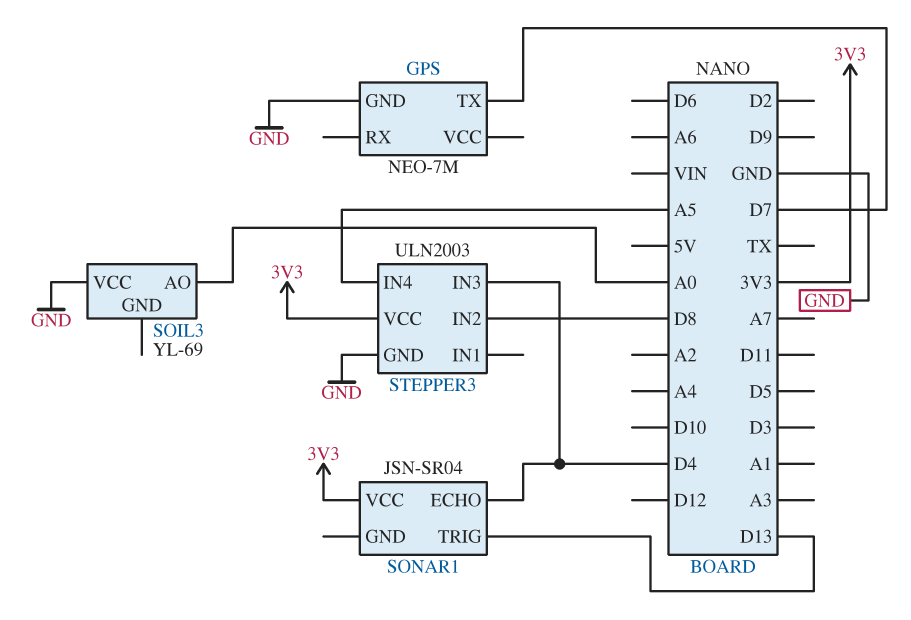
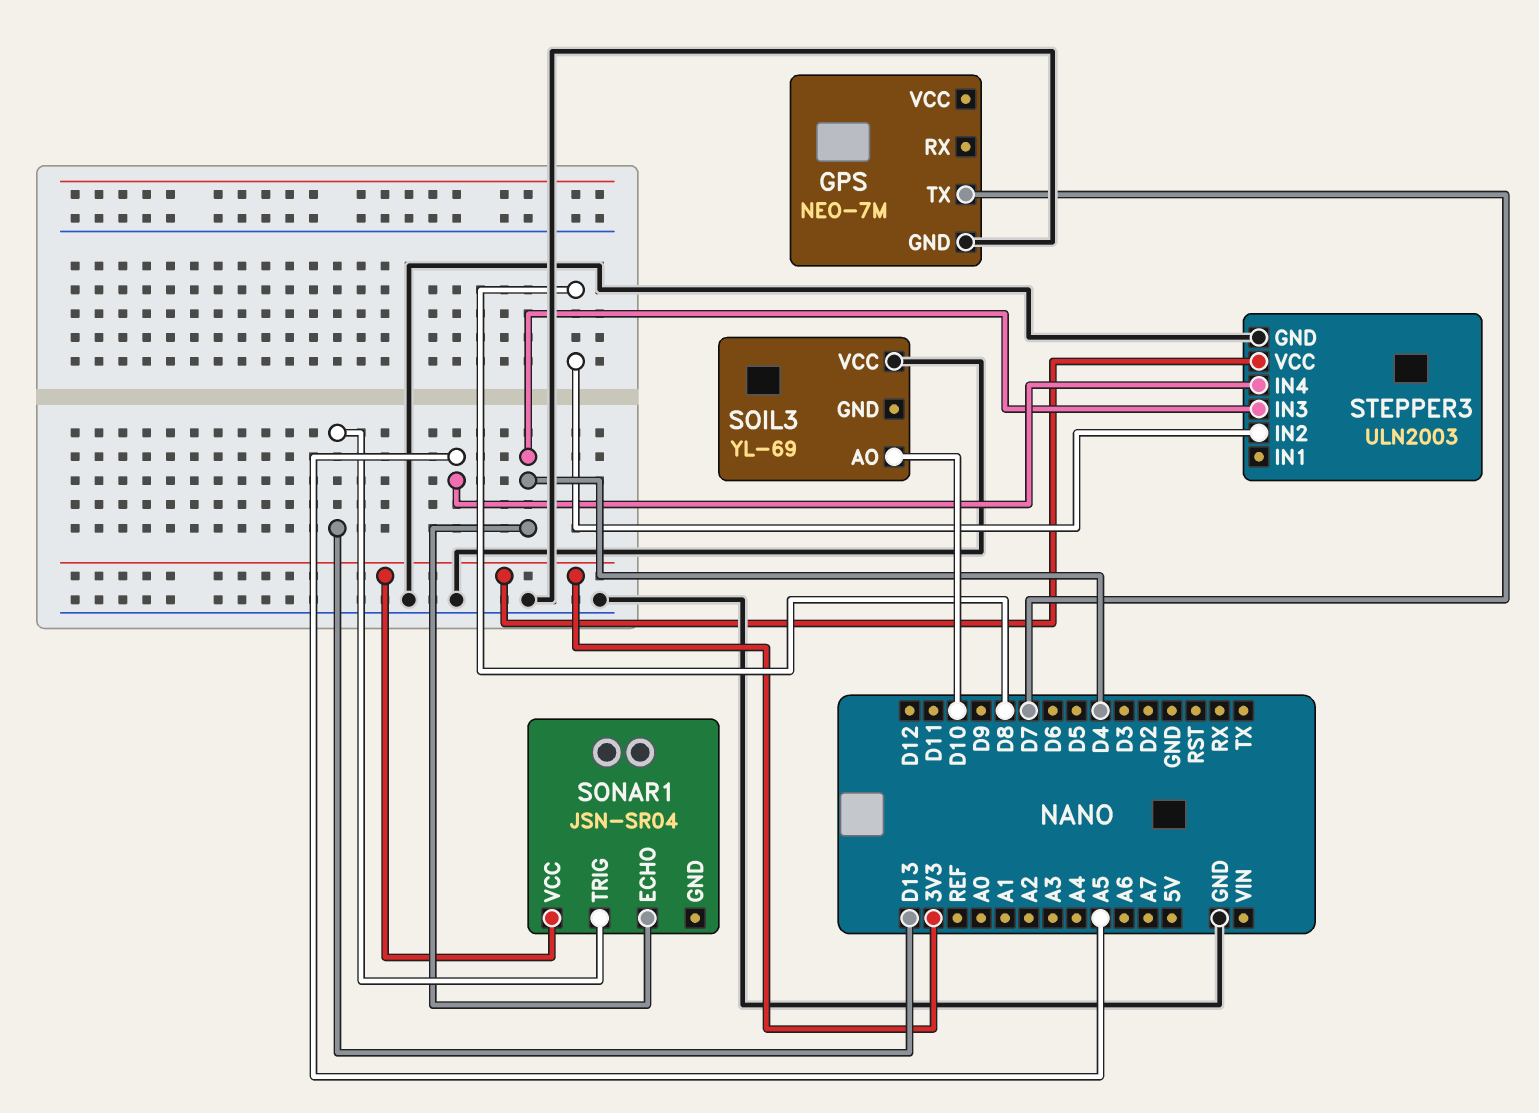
SOIL3 pin AO: A0 -> D10

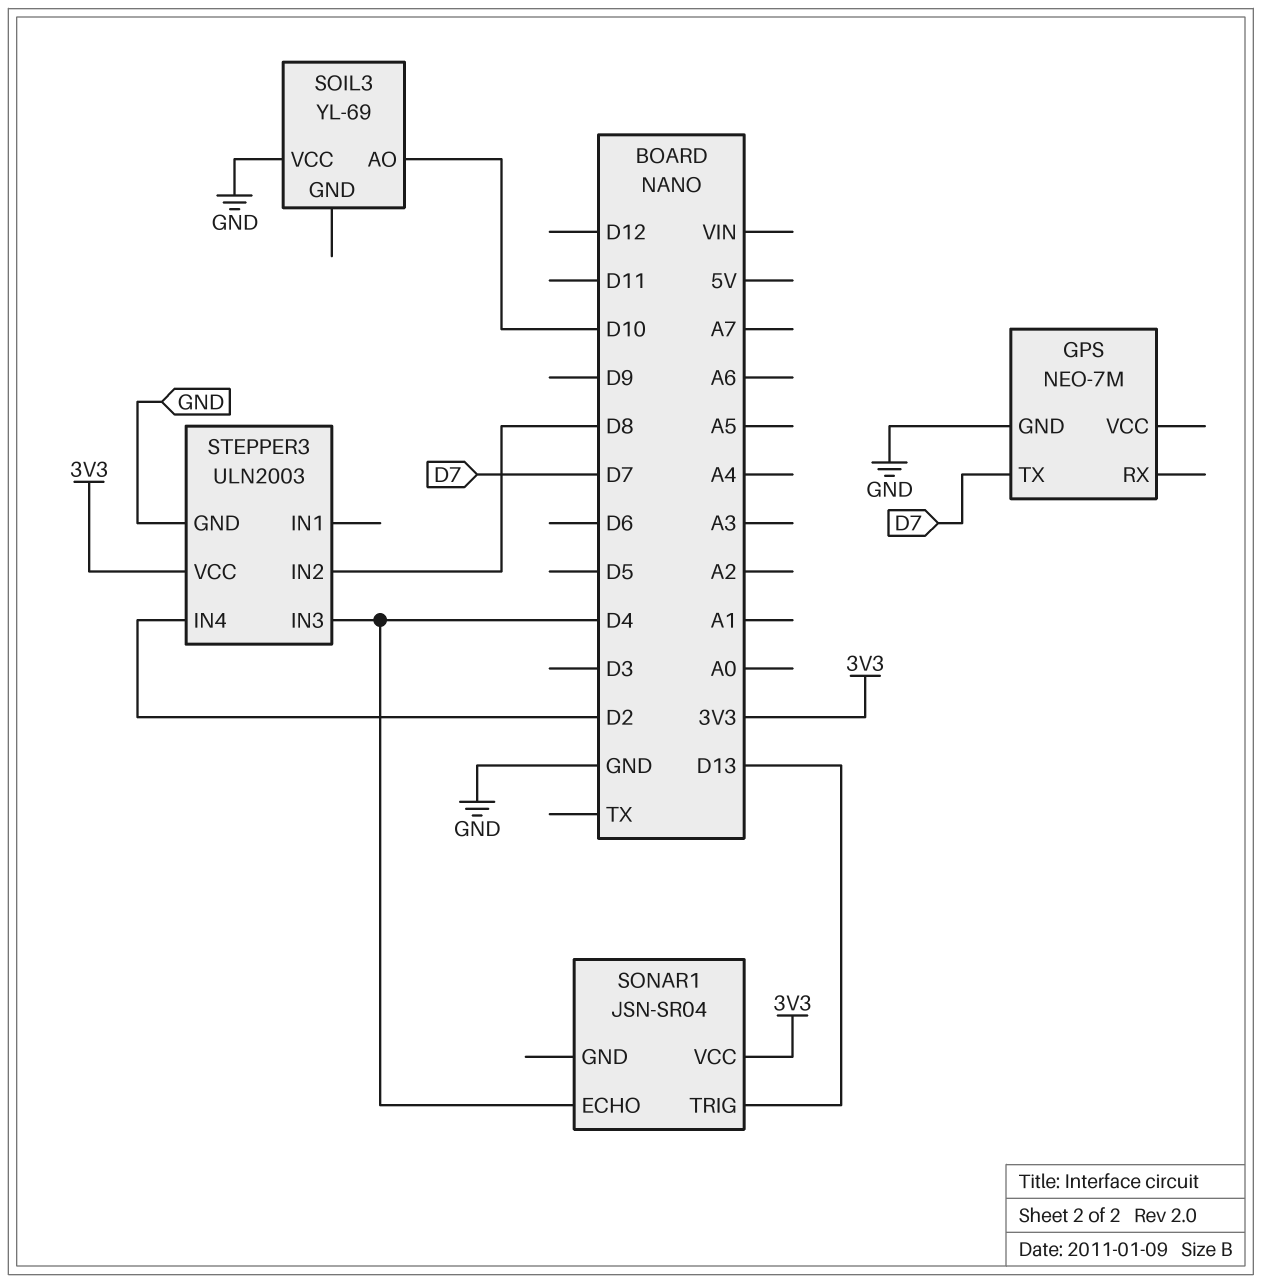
STEPPER3 pin IN4: A5 -> D2

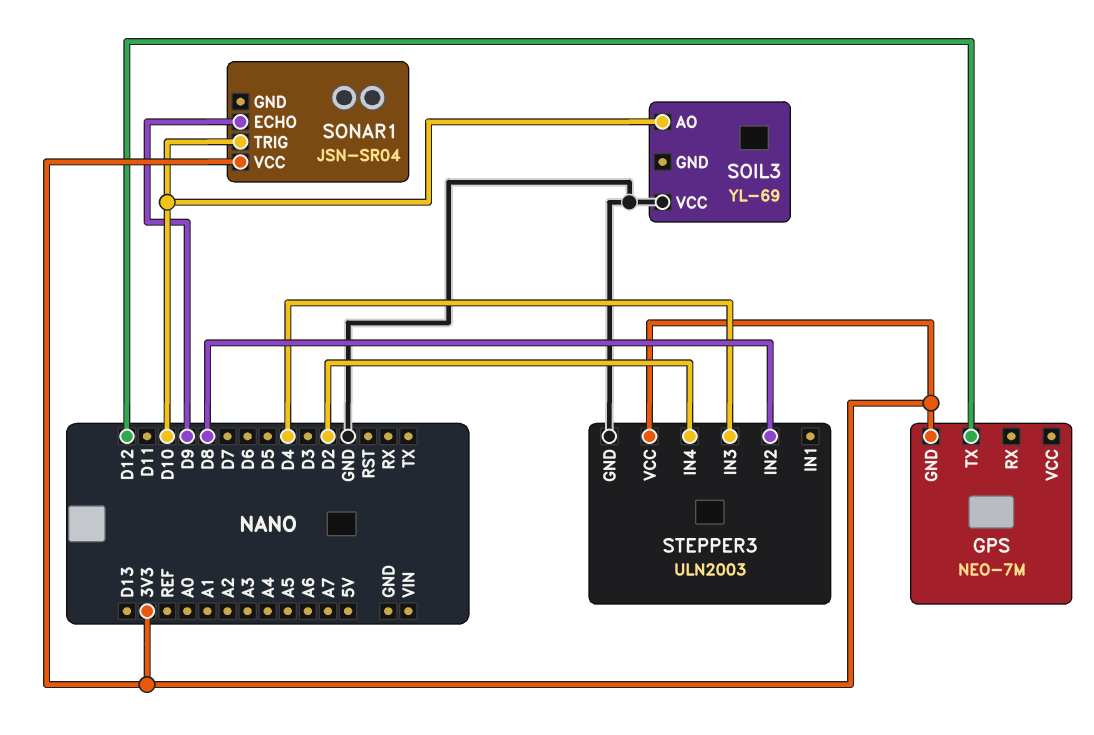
GPS pin GND: GND -> 3V3
GPS pin TX: D7 -> D12
SONAR1 pin ECHO: D4 -> D9
SONAR1 pin TRIG: D13 -> D10

